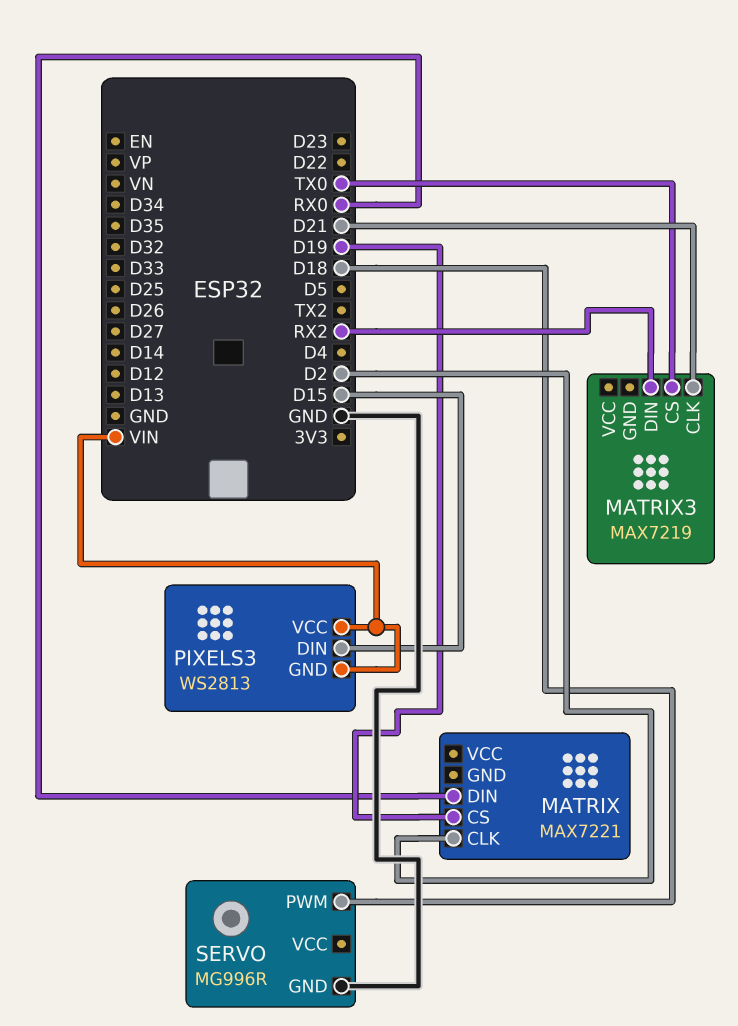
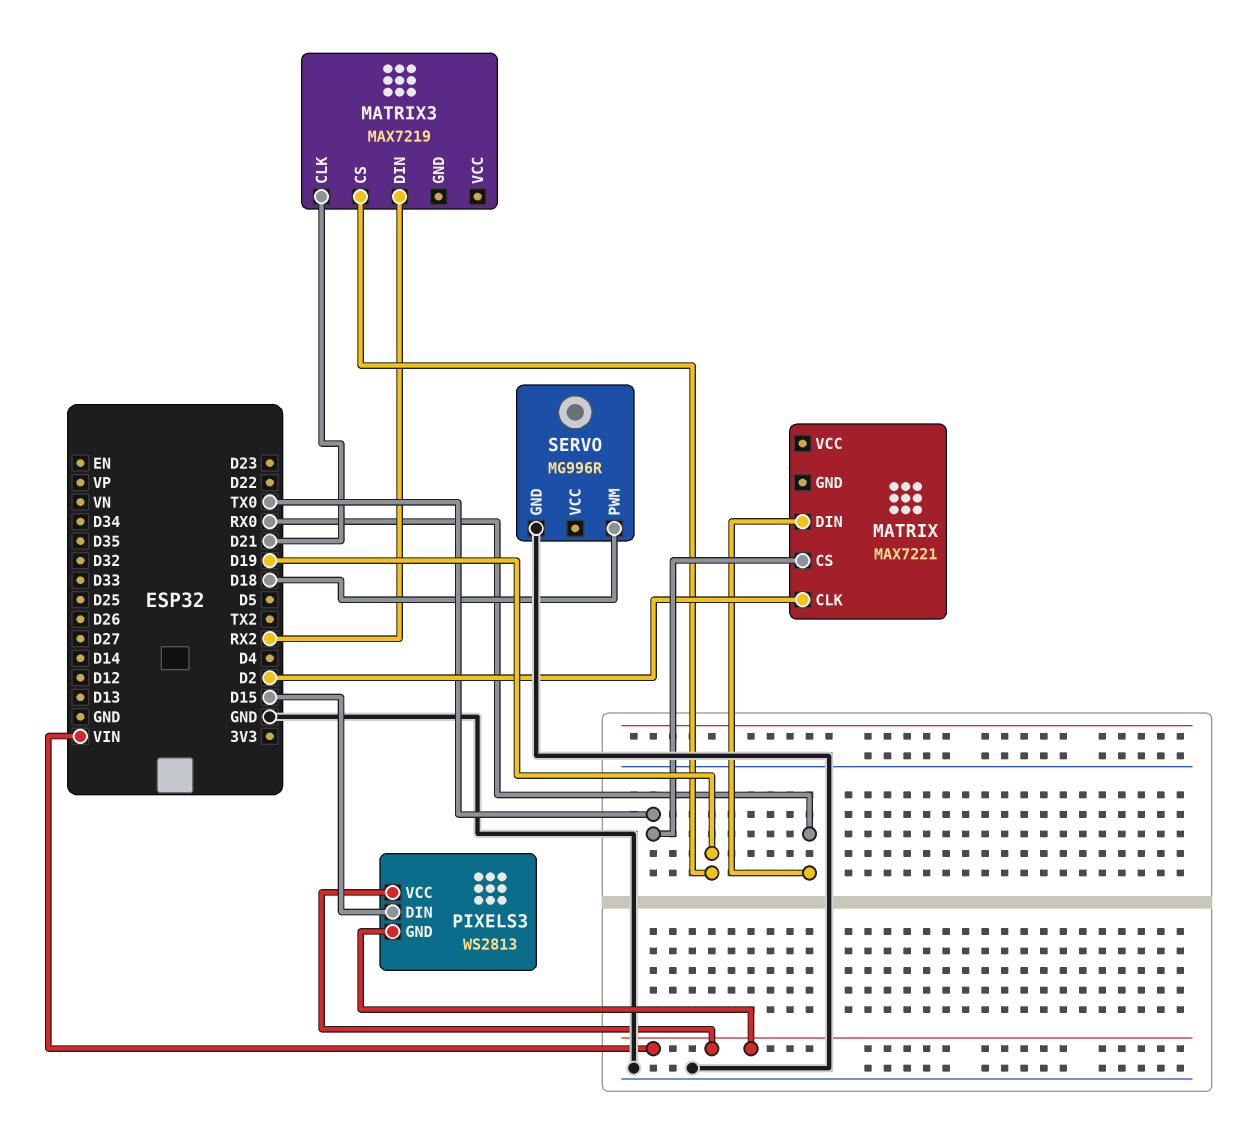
MATRIX pin CS: D19 -> TX0
MATRIX3 pin CS: TX0 -> D19

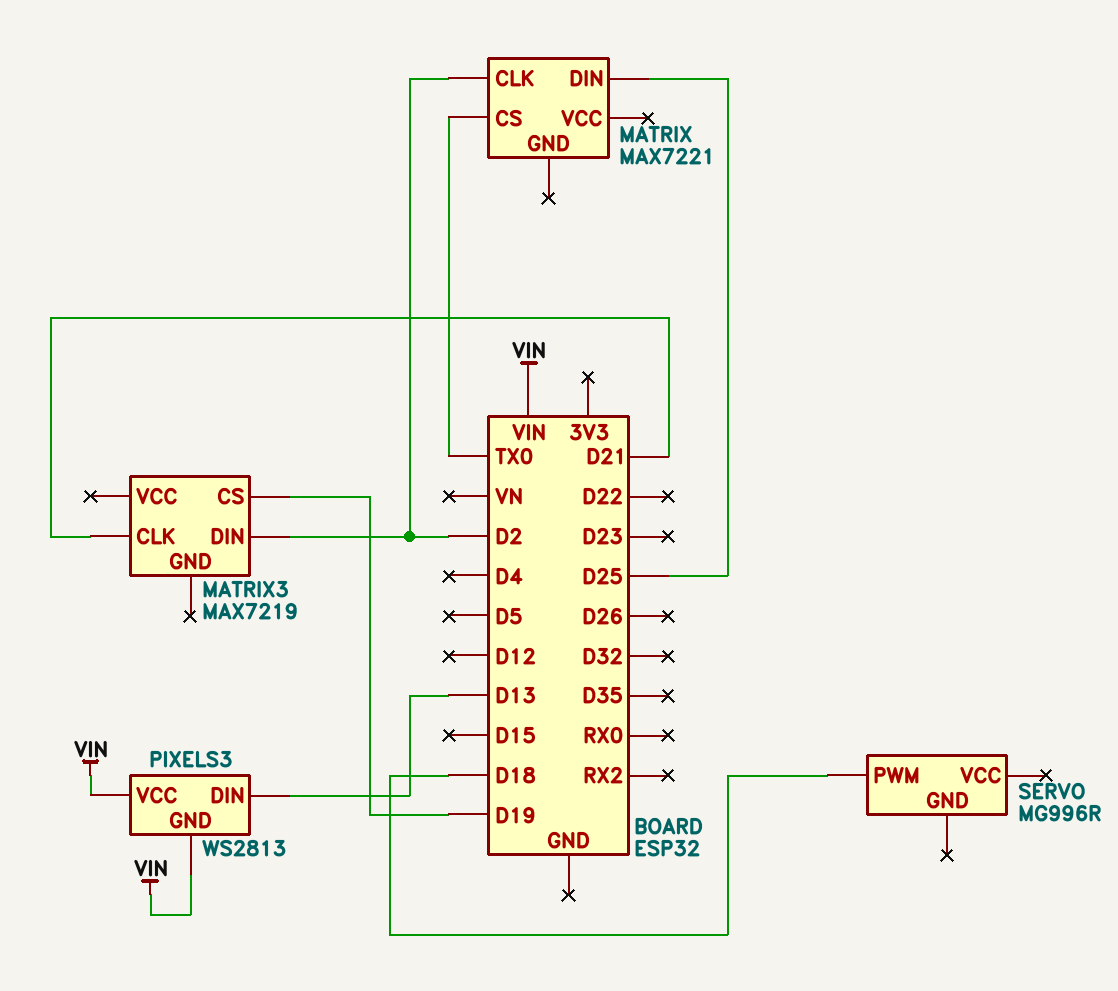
MATRIX pin DIN: RX0 -> D25
MATRIX3 pin DIN: RX2 -> D2
PIXELS3 pin DIN: D15 -> D13
SERVO pin GND: GND -> none

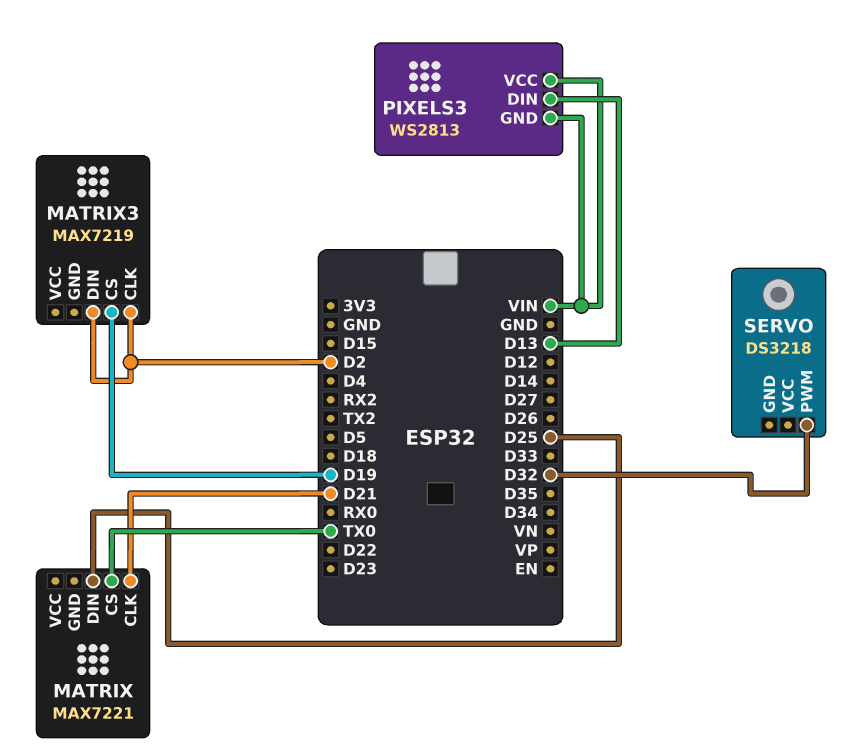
MATRIX pin CLK: D2 -> D21
MATRIX3 pin CLK: D21 -> D2
SERVO: MG996R -> DS3218
SERVO pin PWM: D18 -> D32

